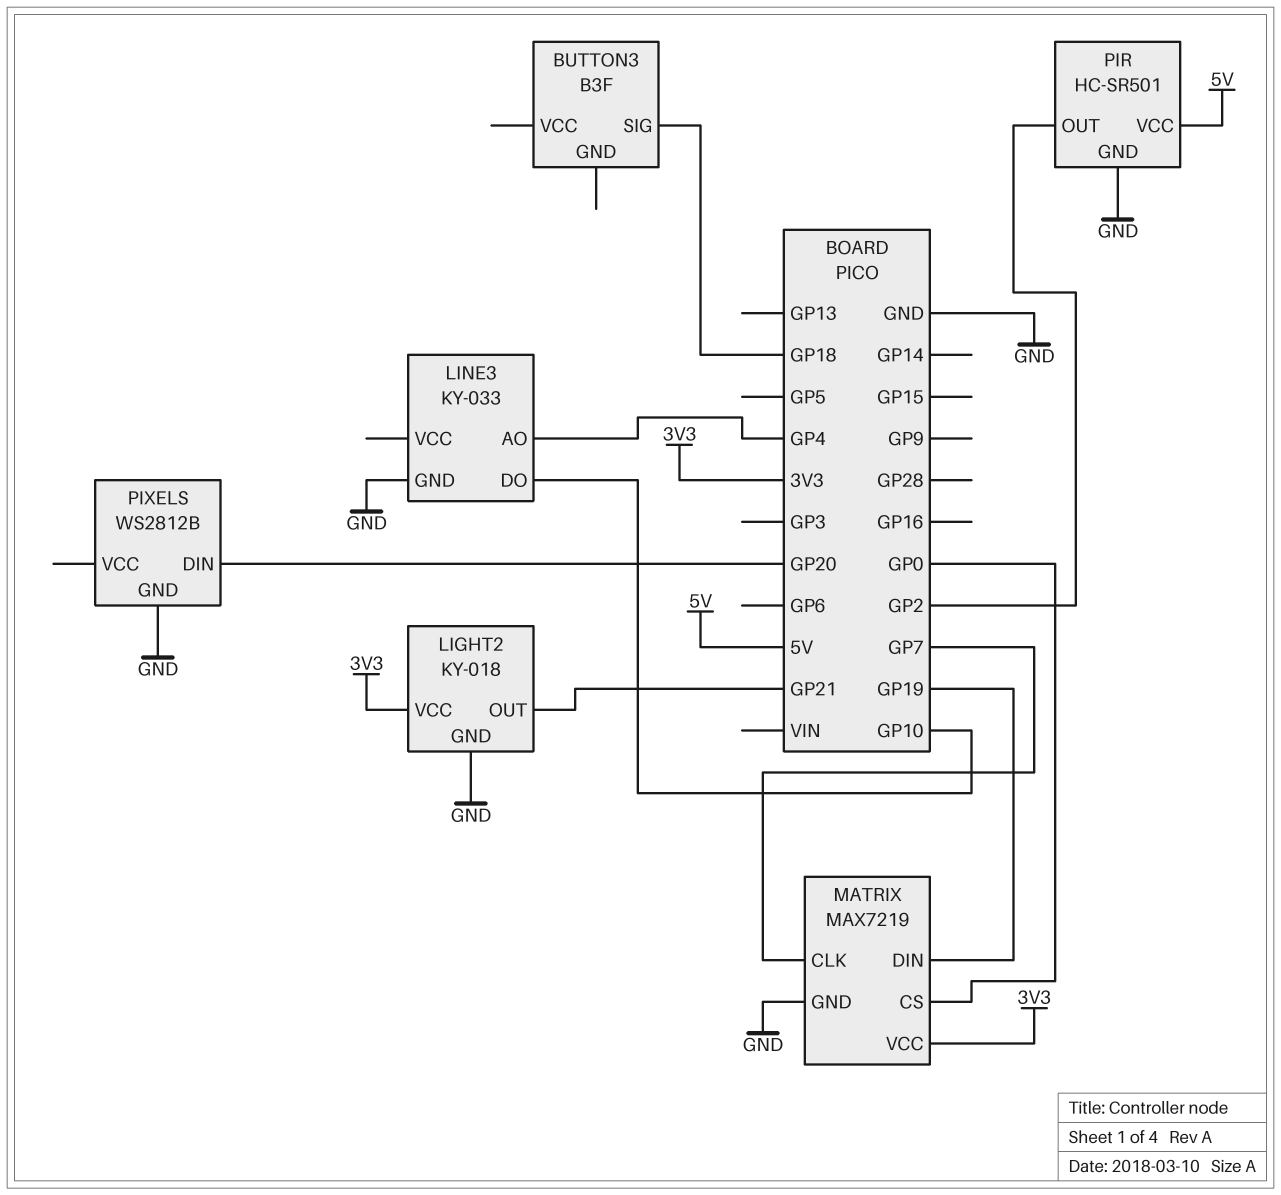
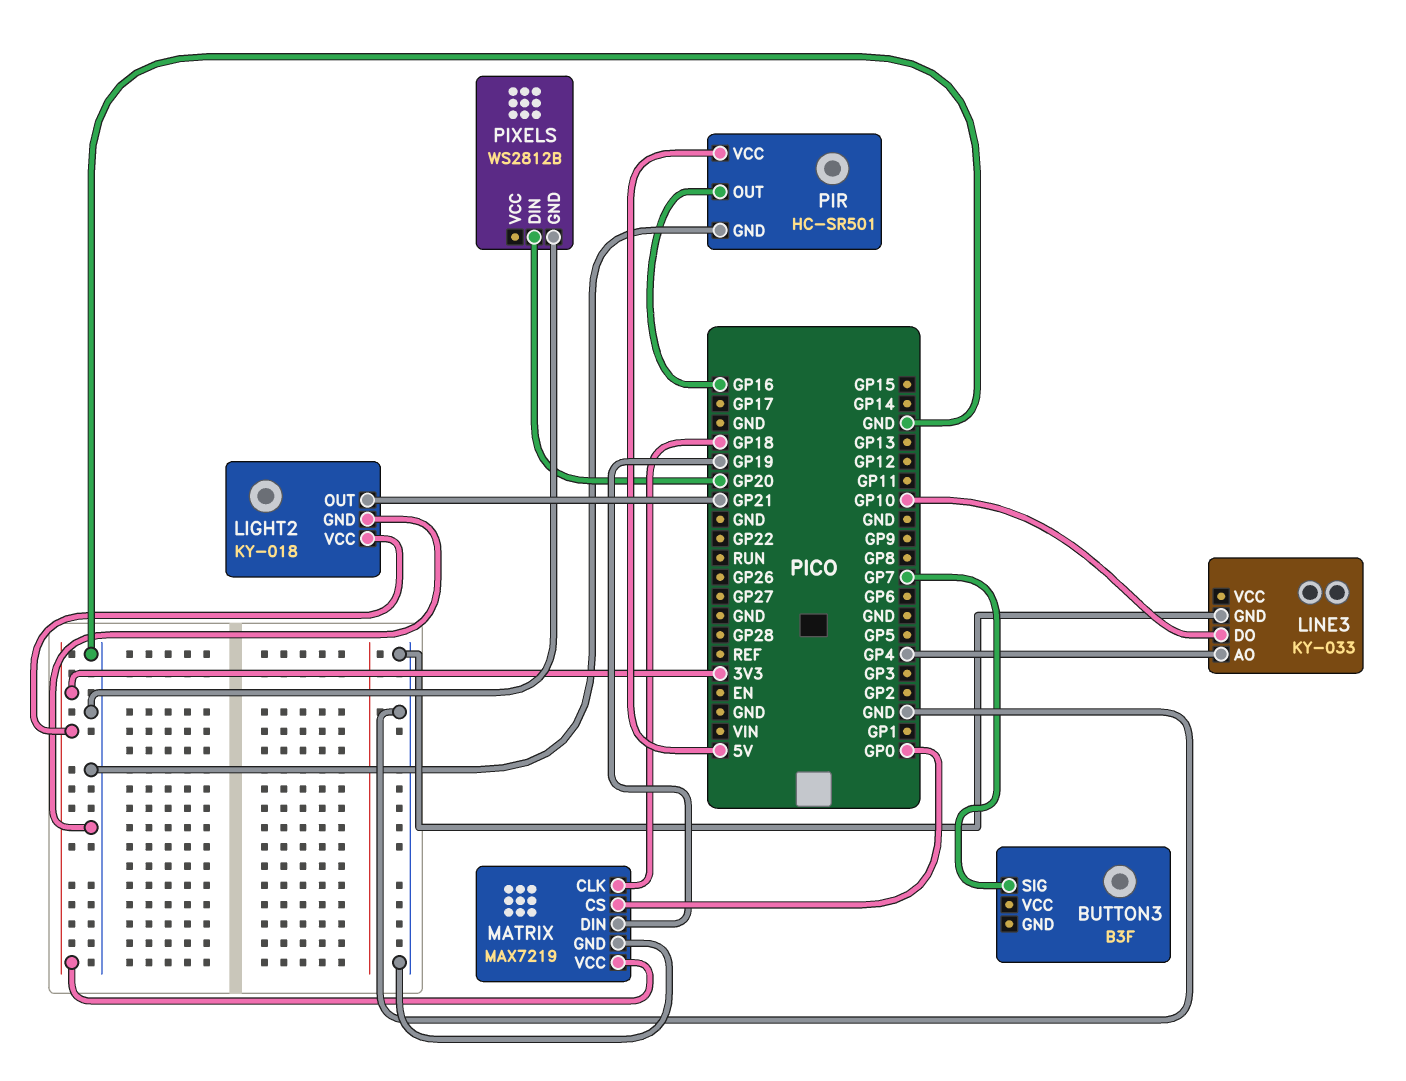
BUTTON3 pin SIG: GP18 -> GP7
MATRIX pin CLK: GP7 -> GP18
PIR pin OUT: GP2 -> GP16

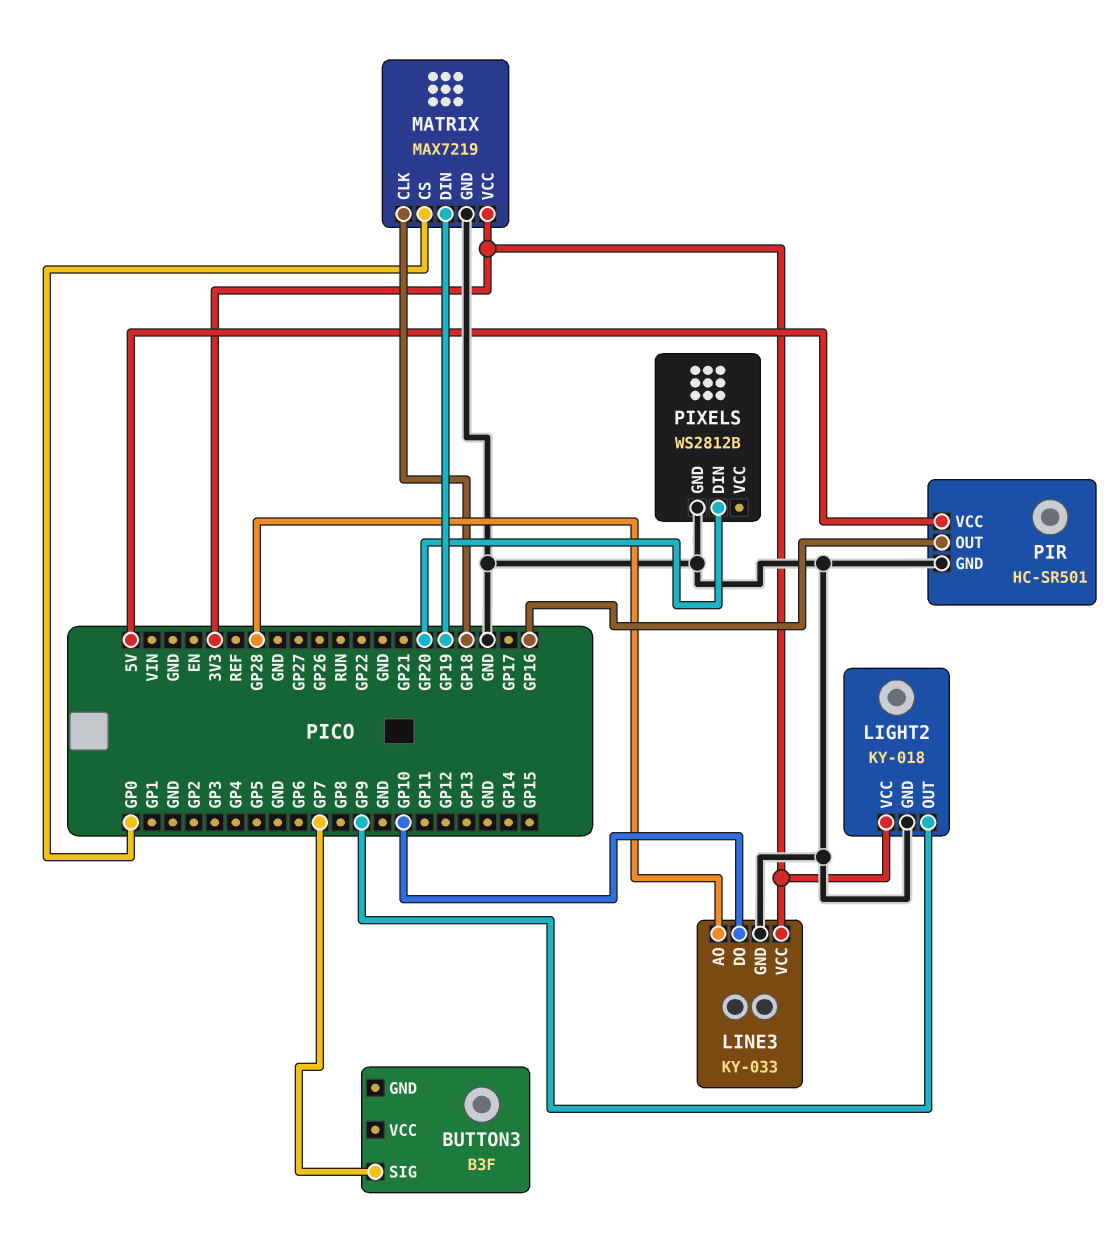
LIGHT2 pin OUT: GP21 -> GP9
LINE3 pin AO: GP4 -> GP28
LINE3 pin VCC: none -> 3V3

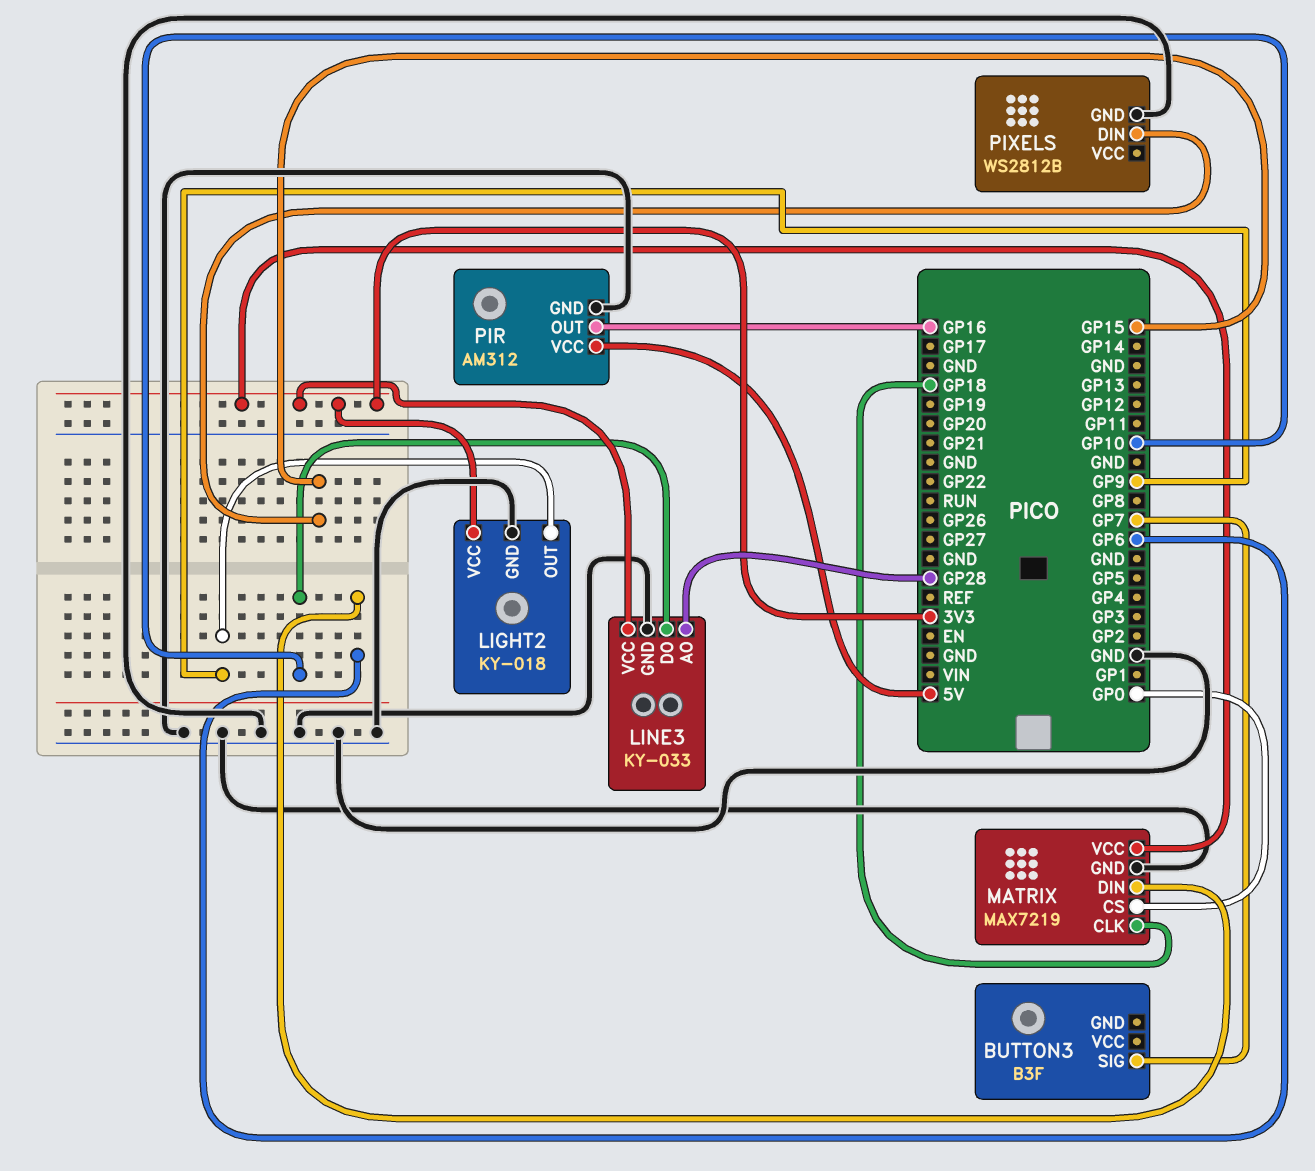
MATRIX pin DIN: GP19 -> GP6
PIR: HC-SR501 -> AM312
PIXELS pin DIN: GP20 -> GP15

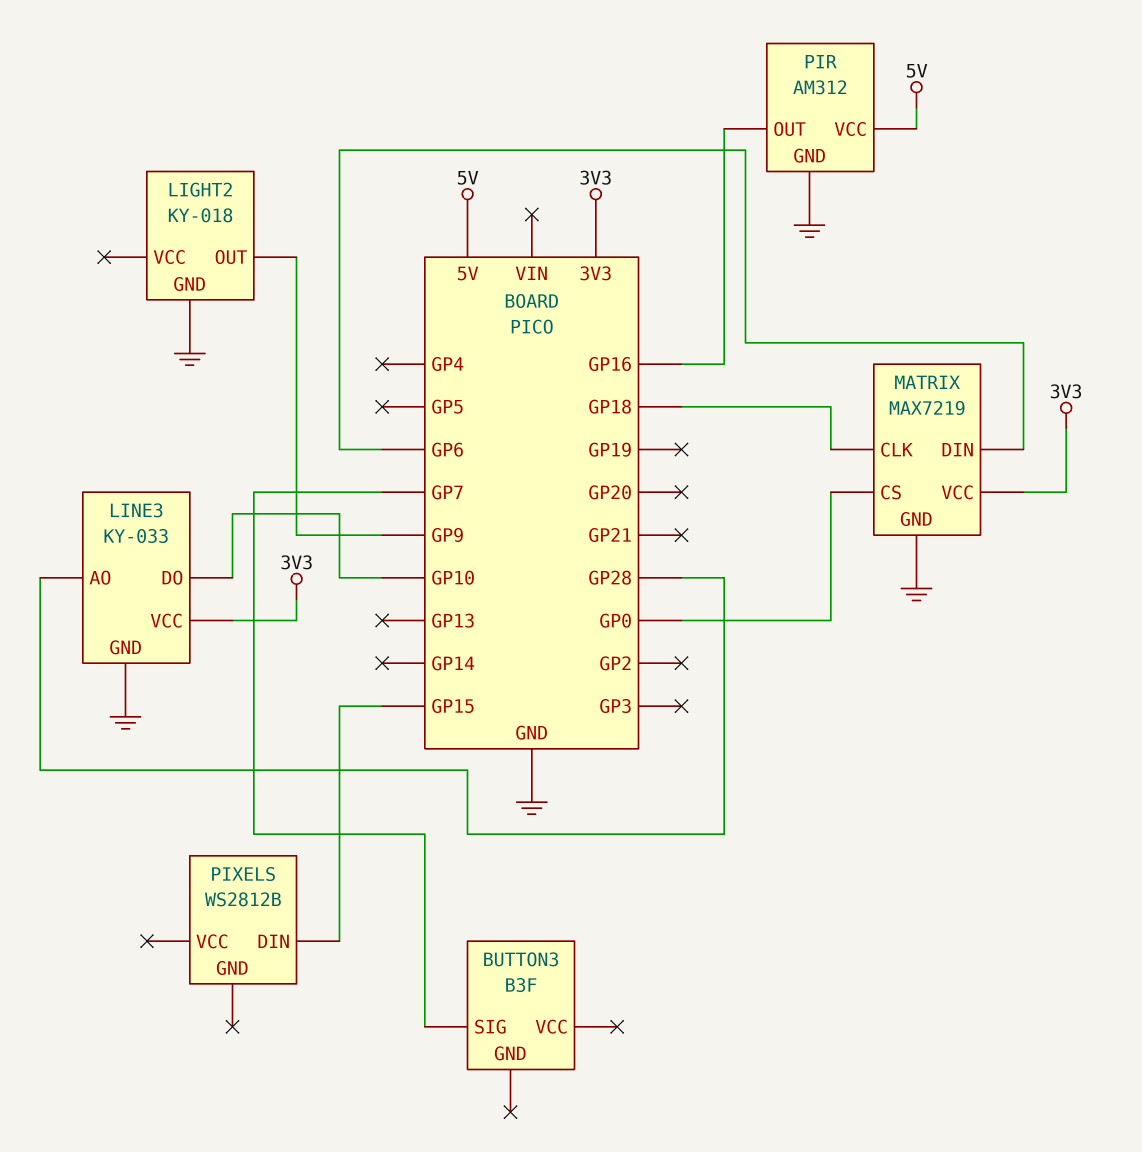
LIGHT2 pin VCC: 3V3 -> none
PIXELS pin GND: GND -> none

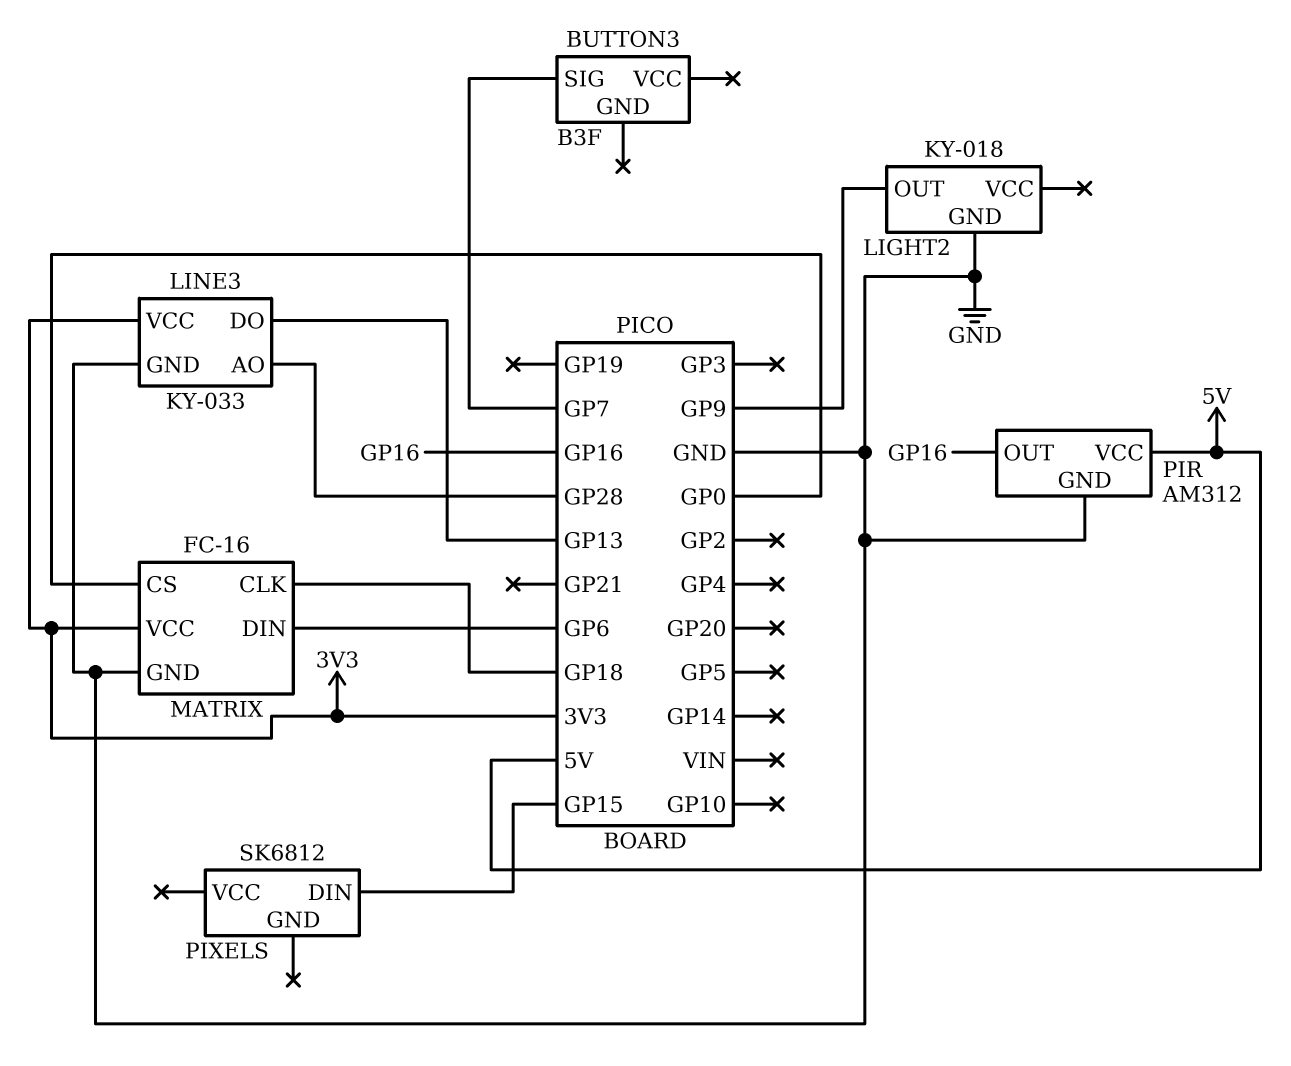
LINE3 pin DO: GP10 -> GP13
MATRIX: MAX7219 -> FC-16
PIXELS: WS2812B -> SK6812

